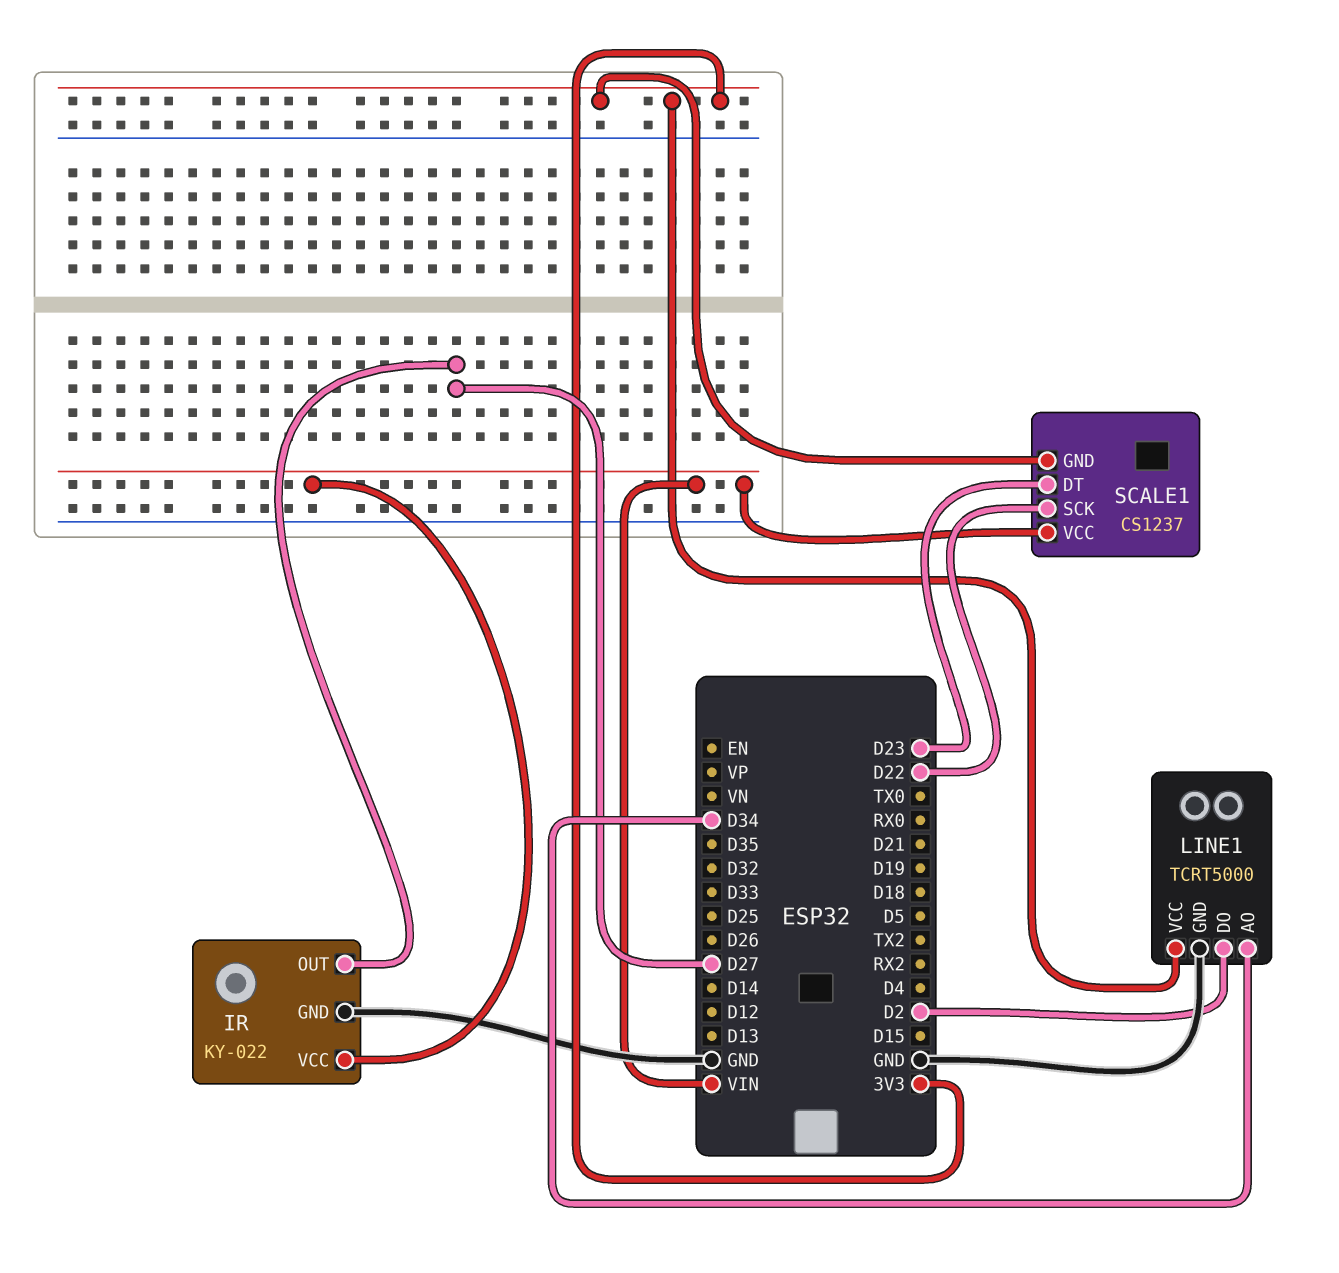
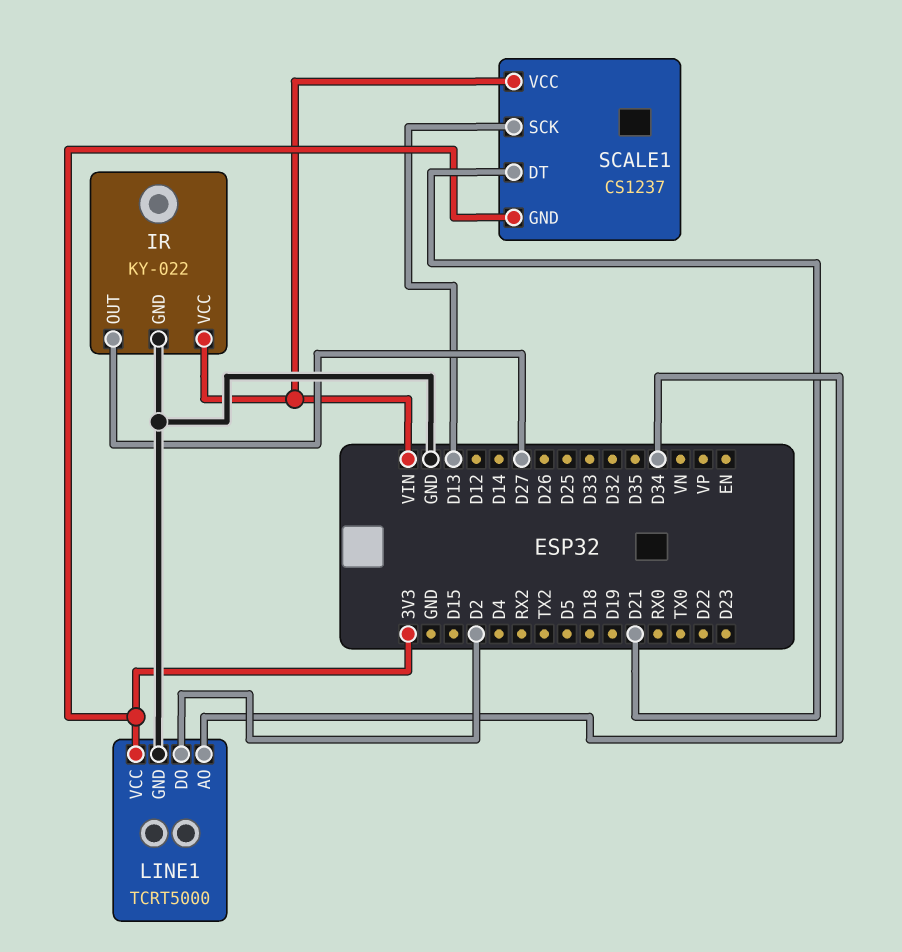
SCALE1 pin DT: D23 -> D21
SCALE1 pin SCK: D22 -> D13

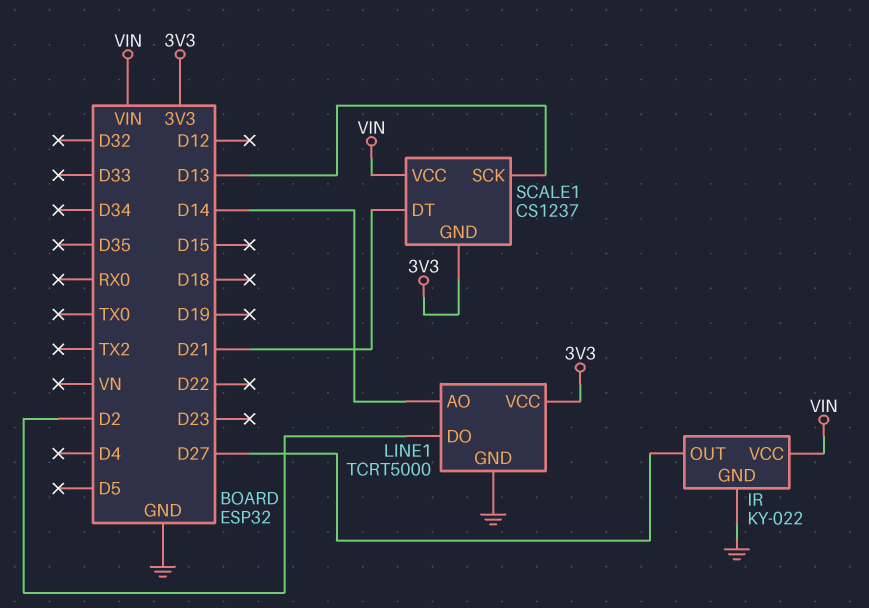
LINE1 pin AO: D34 -> D14

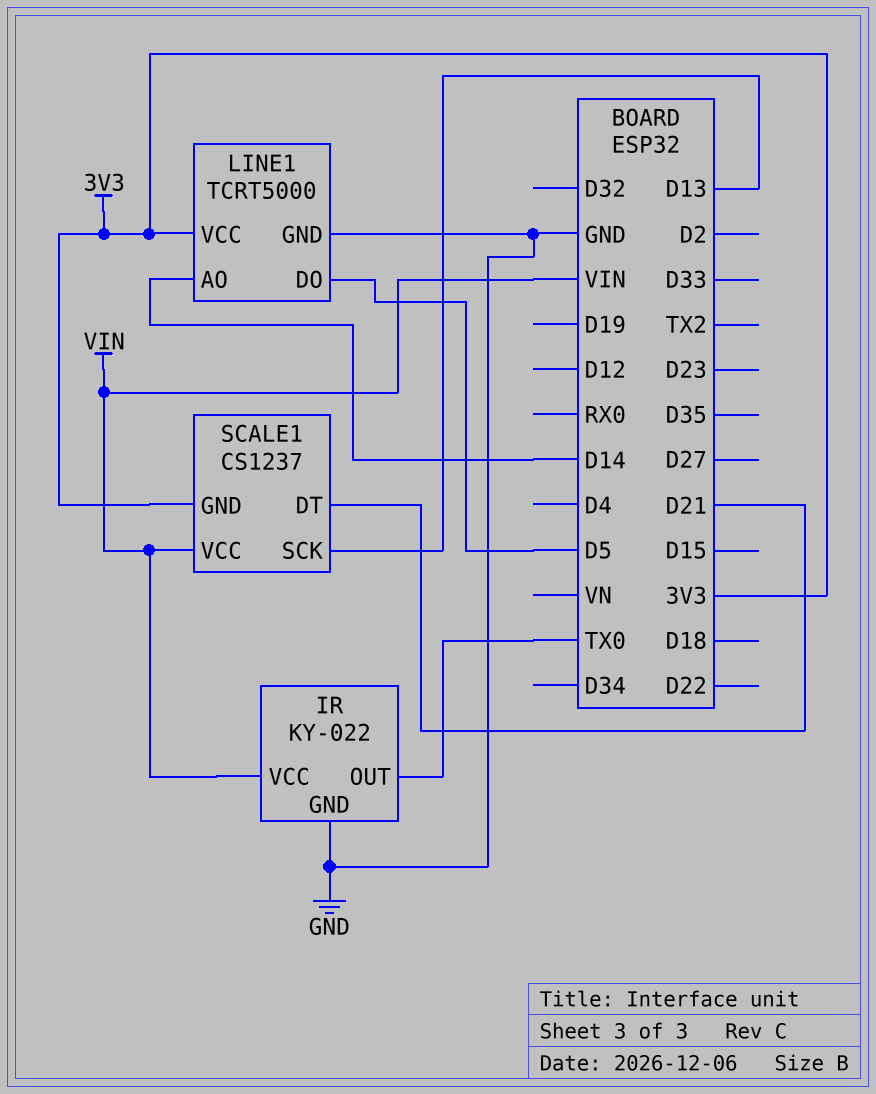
IR pin OUT: D27 -> TX0
LINE1 pin DO: D2 -> D5

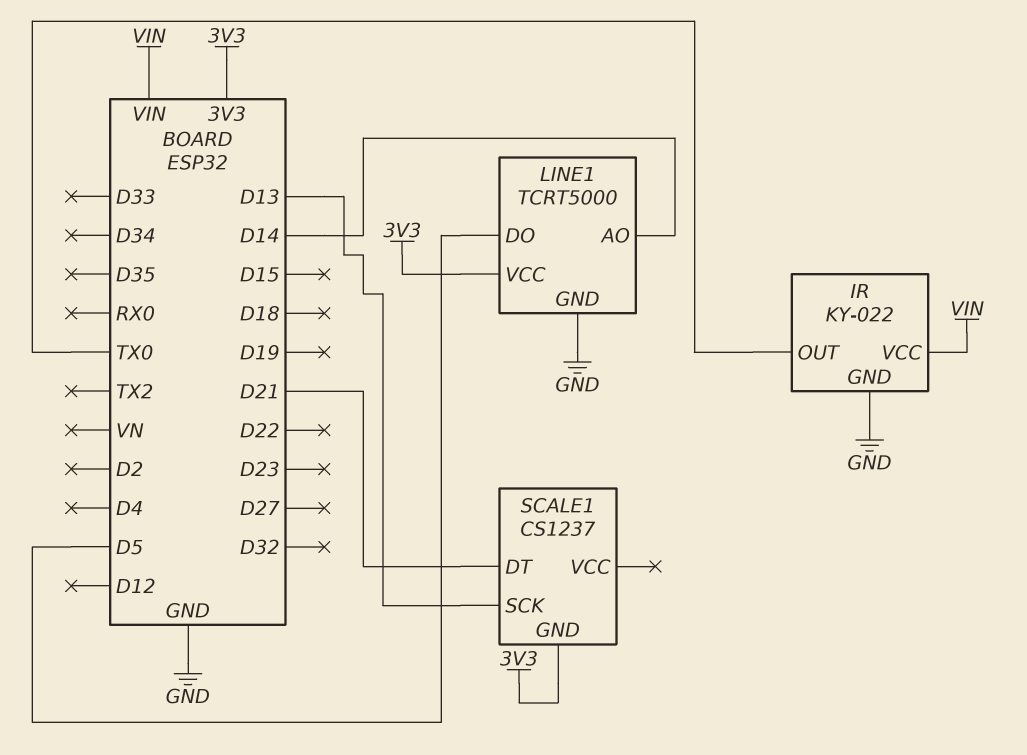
SCALE1 pin VCC: VIN -> none

